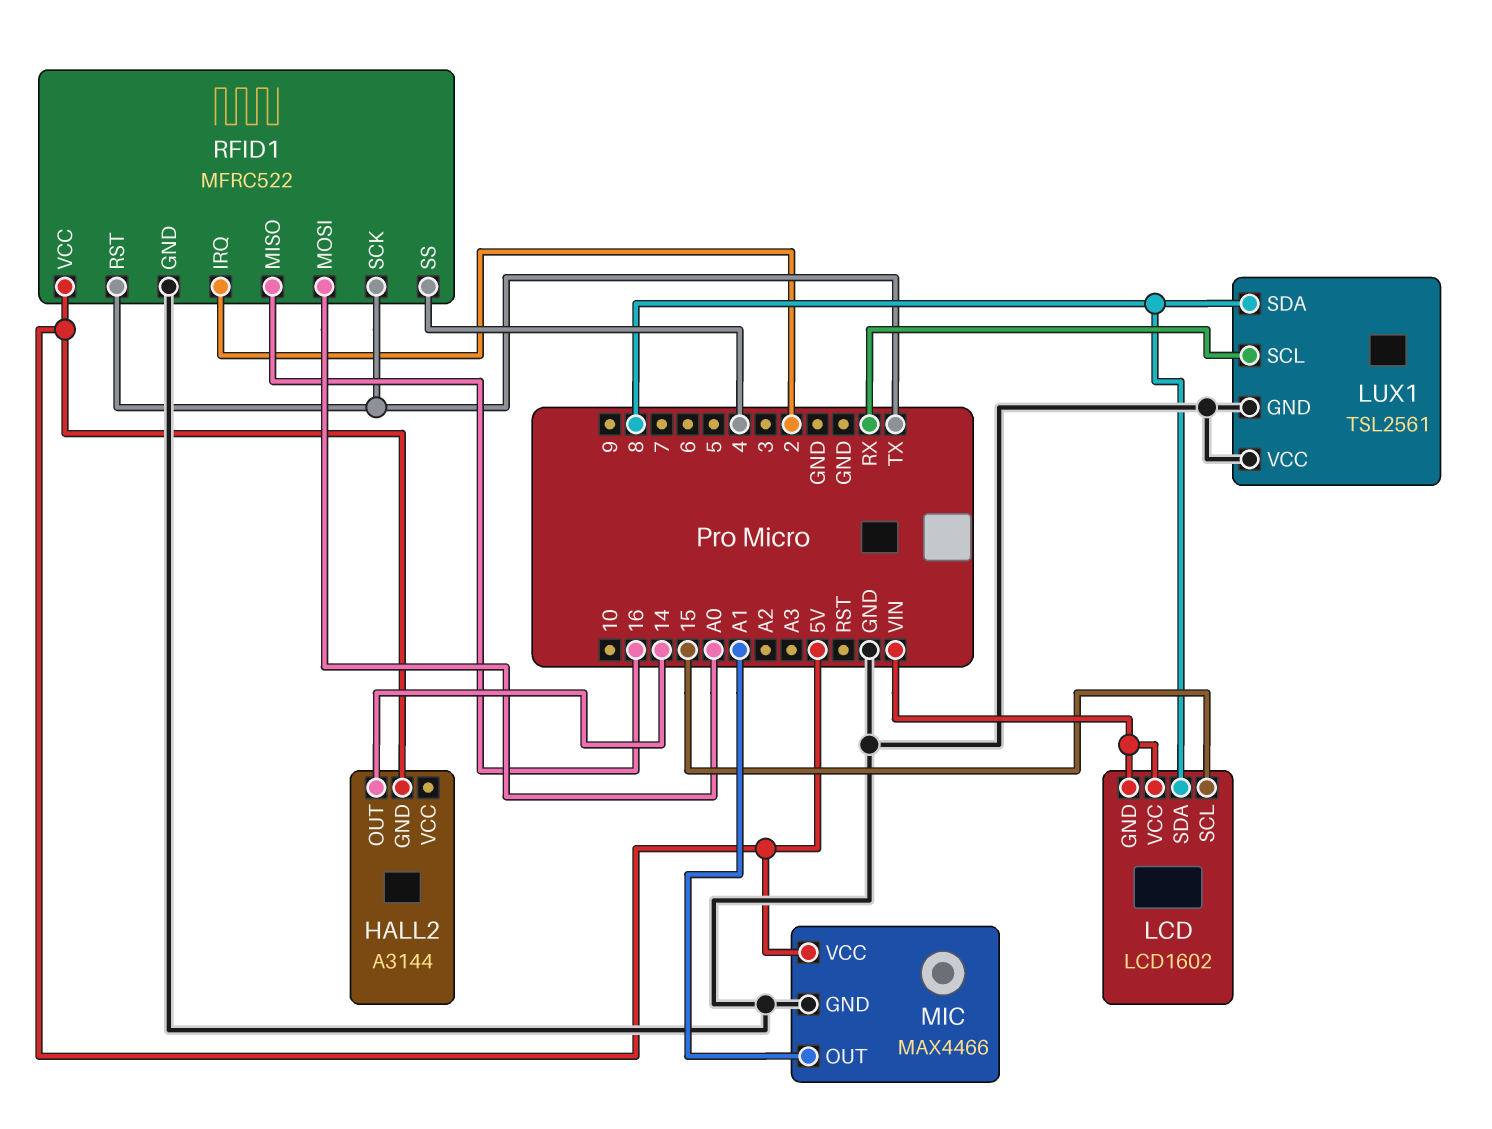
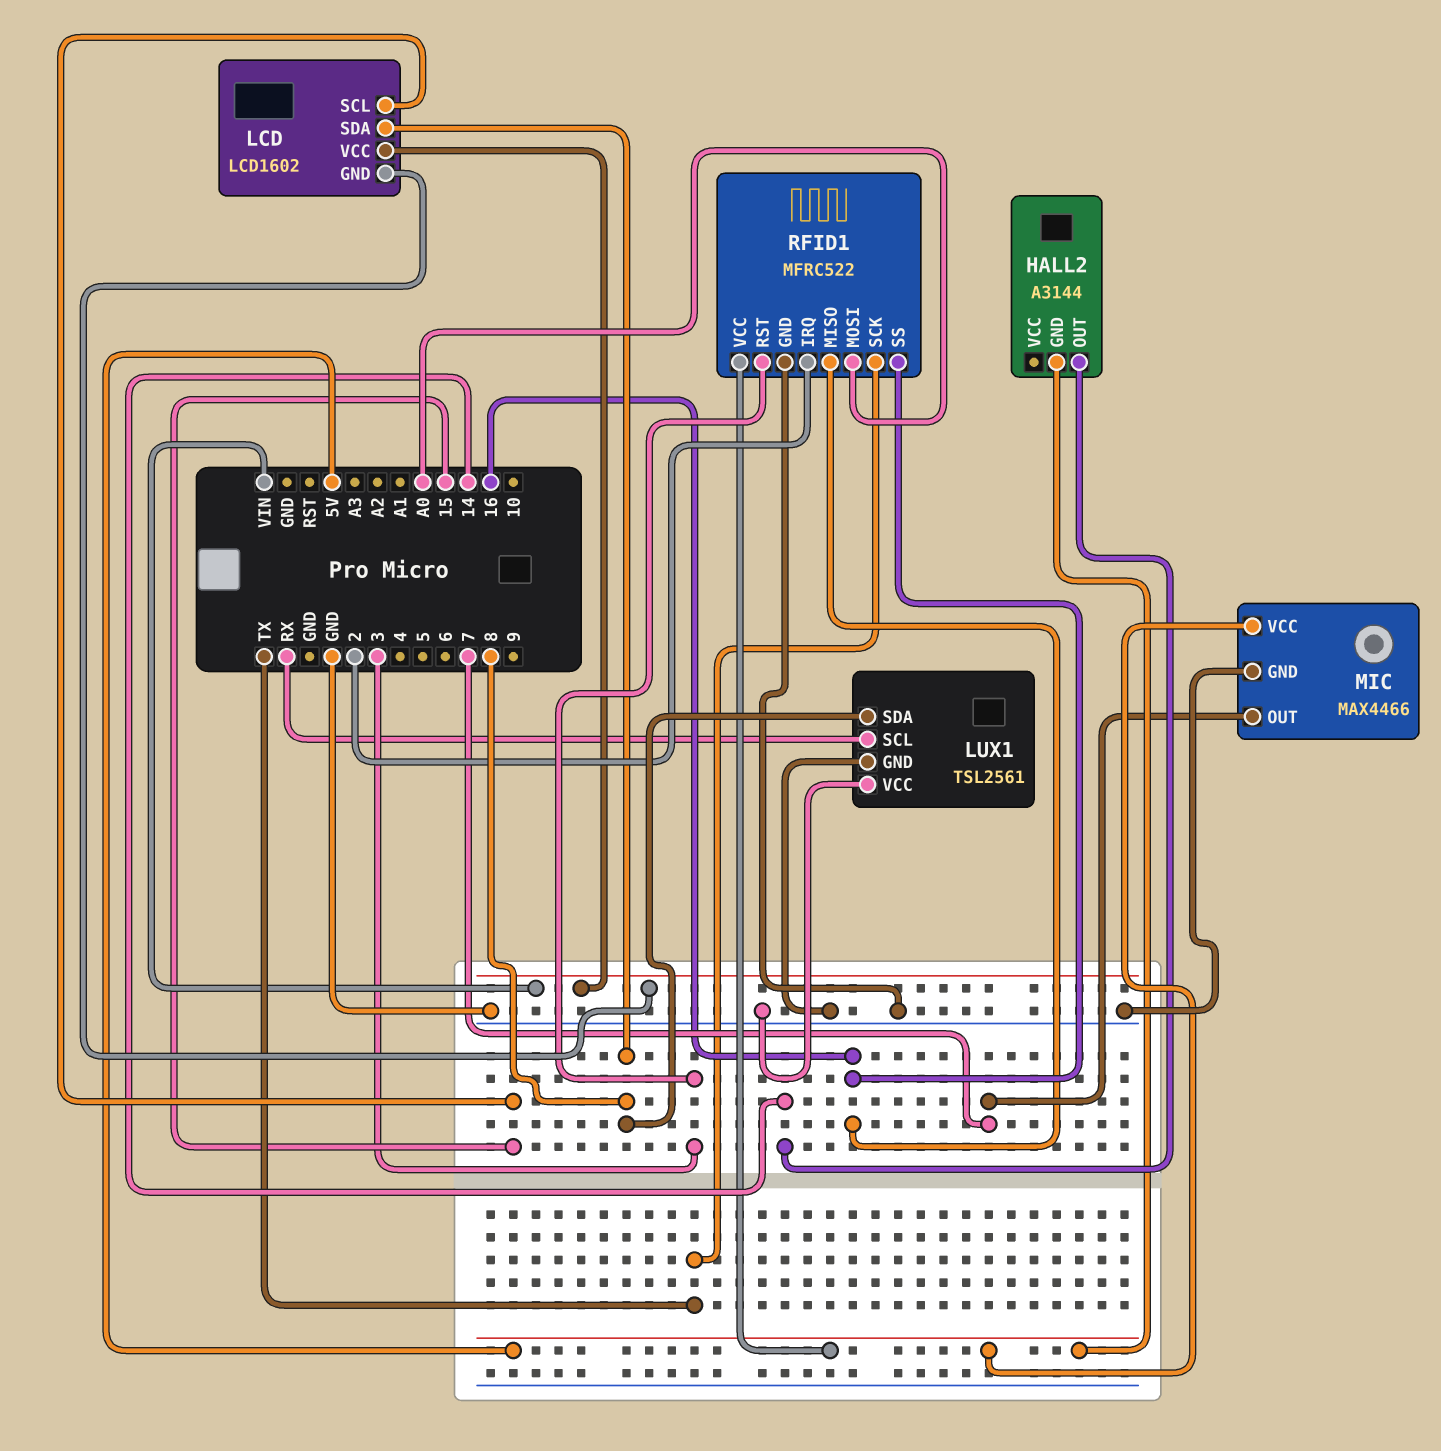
MIC pin OUT: A1 -> 7
RFID1 pin RST: TX -> 3
RFID1 pin SS: 4 -> 16

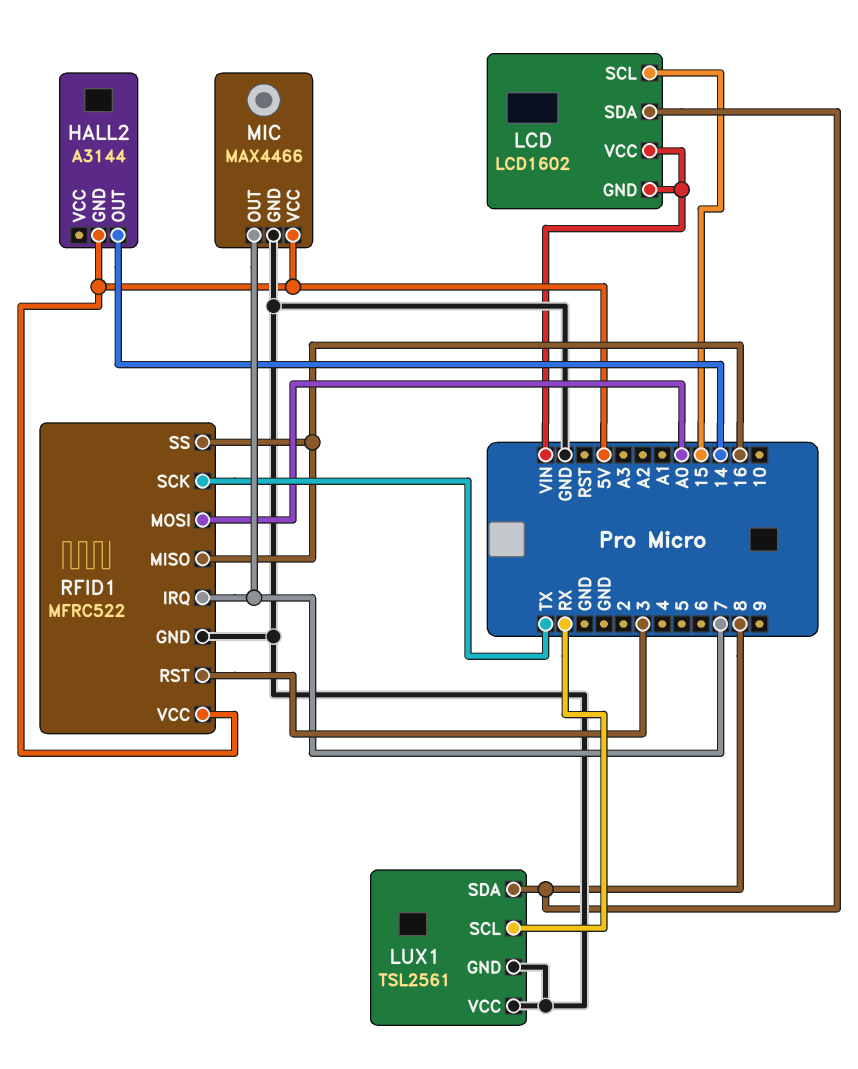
RFID1 pin IRQ: 2 -> 7

